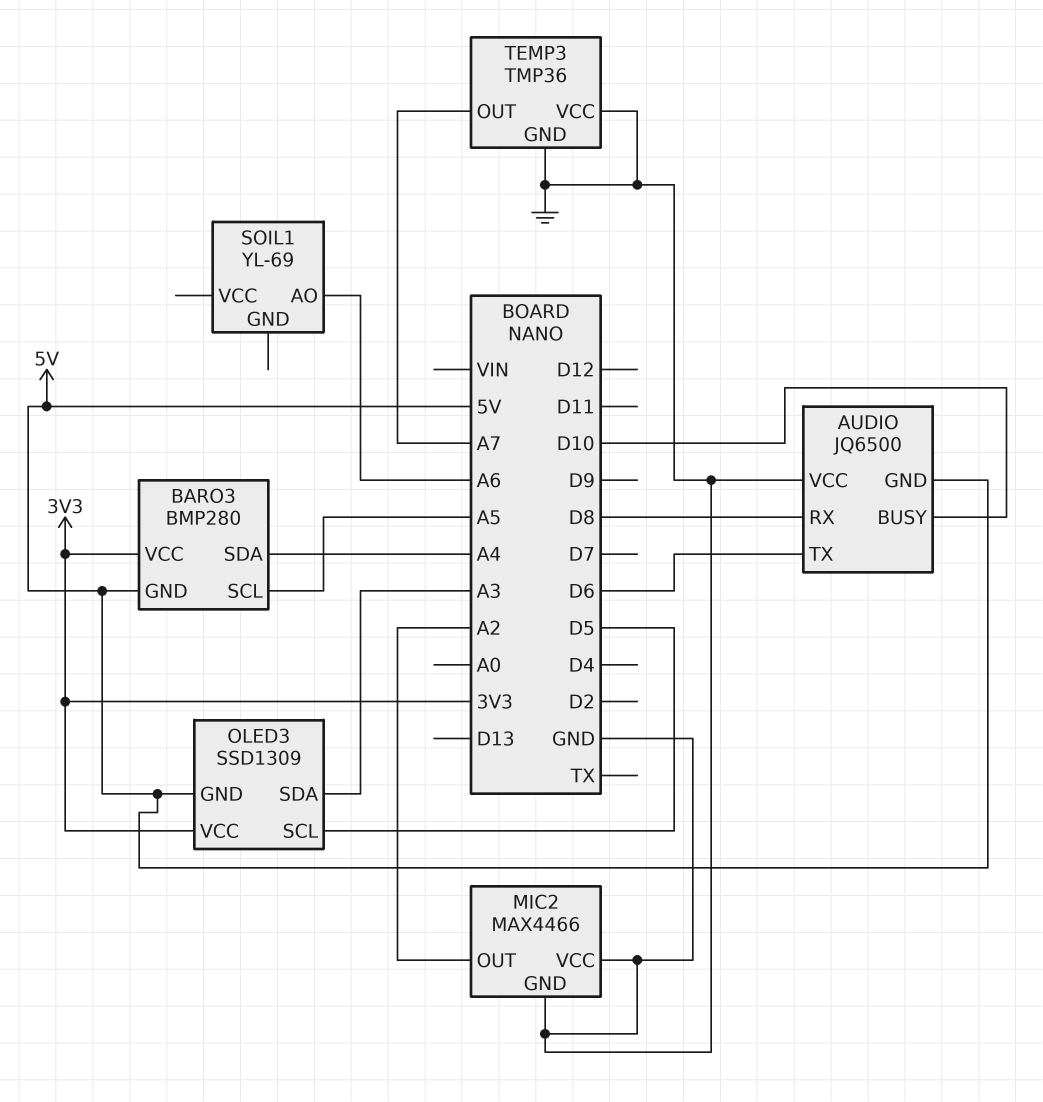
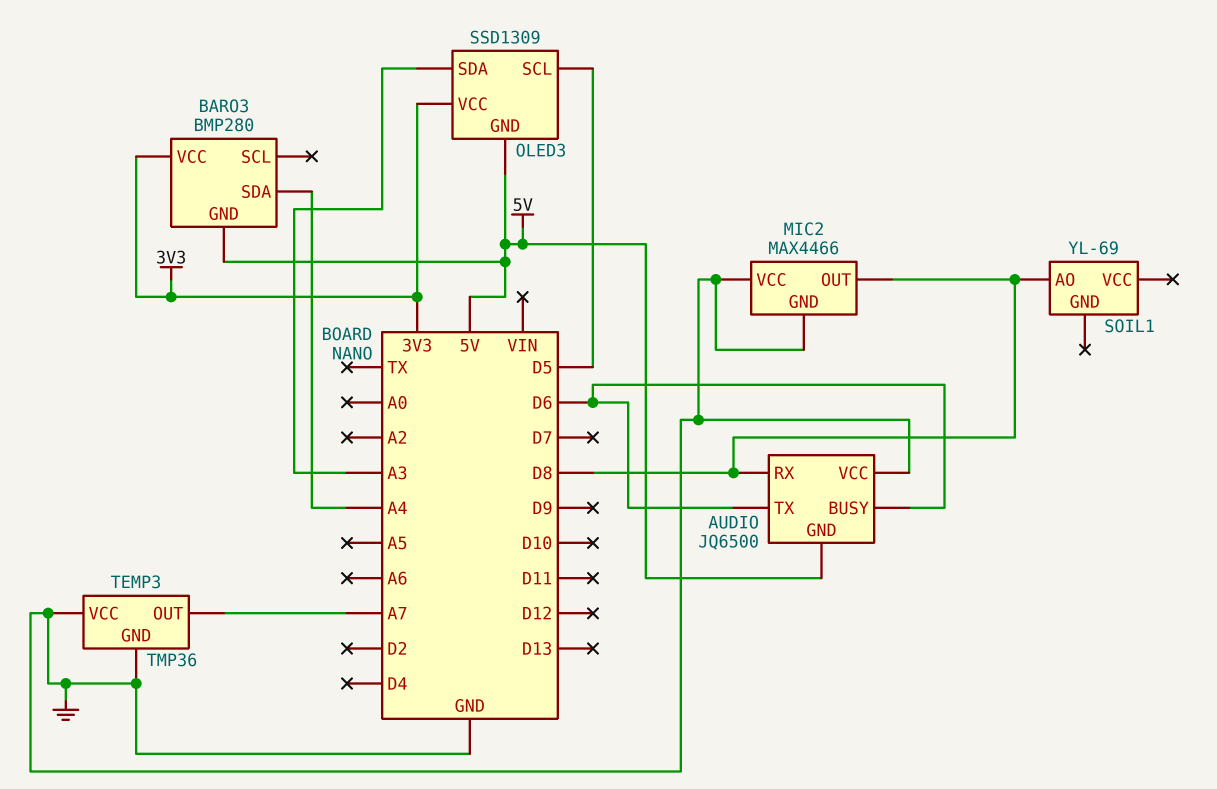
AUDIO pin BUSY: D10 -> D6
BARO3 pin SCL: A5 -> none
MIC2 pin OUT: A2 -> D8
SOIL1 pin AO: A6 -> D8

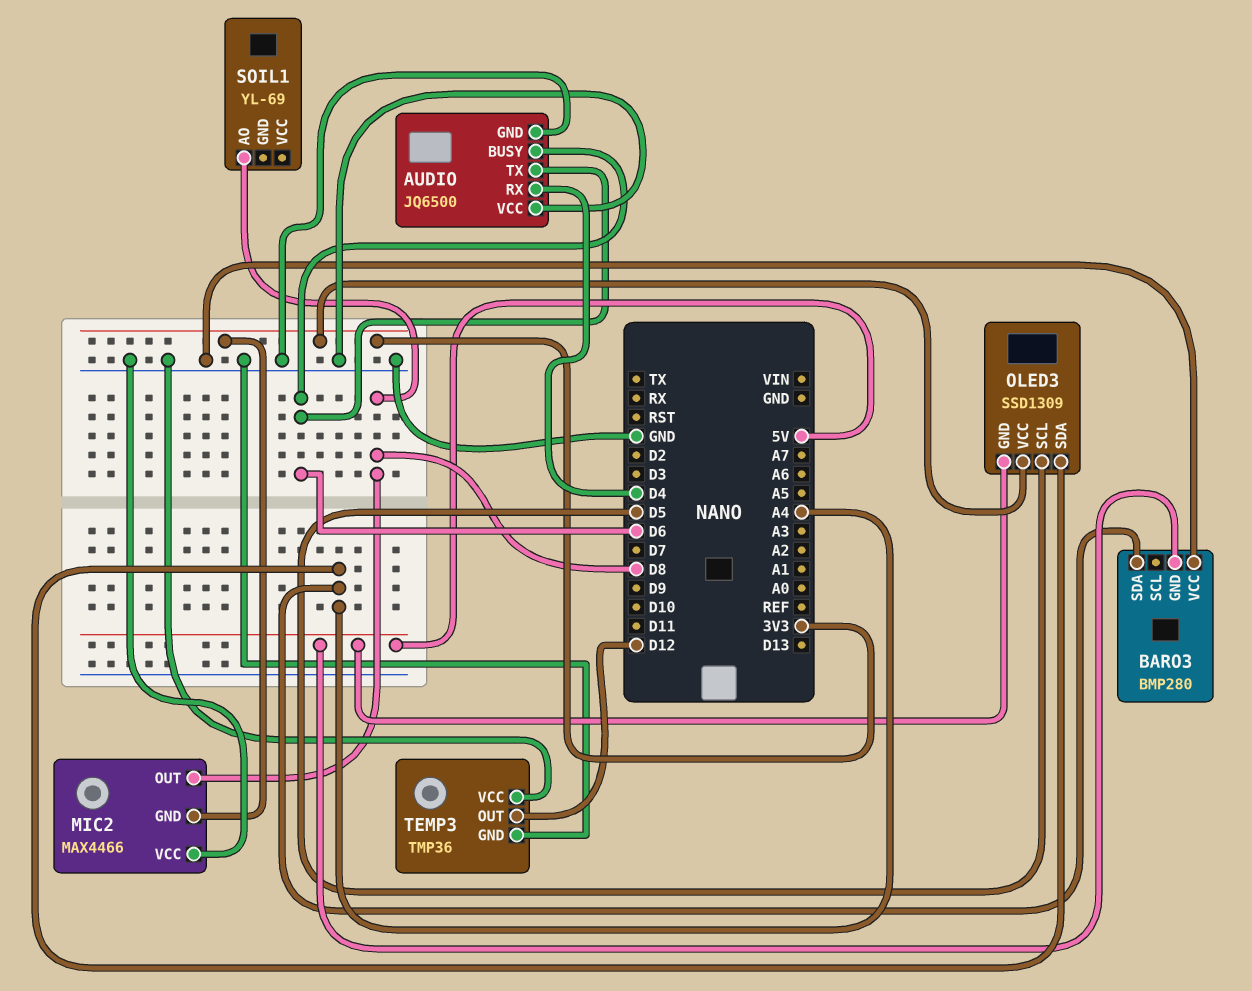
AUDIO pin GND: 5V -> GND
AUDIO pin RX: D8 -> D4
BARO3 pin VCC: 3V3 -> GND
MIC2 pin GND: GND -> 3V3
OLED3 pin SDA: A3 -> A4
TEMP3 pin OUT: A7 -> D12

